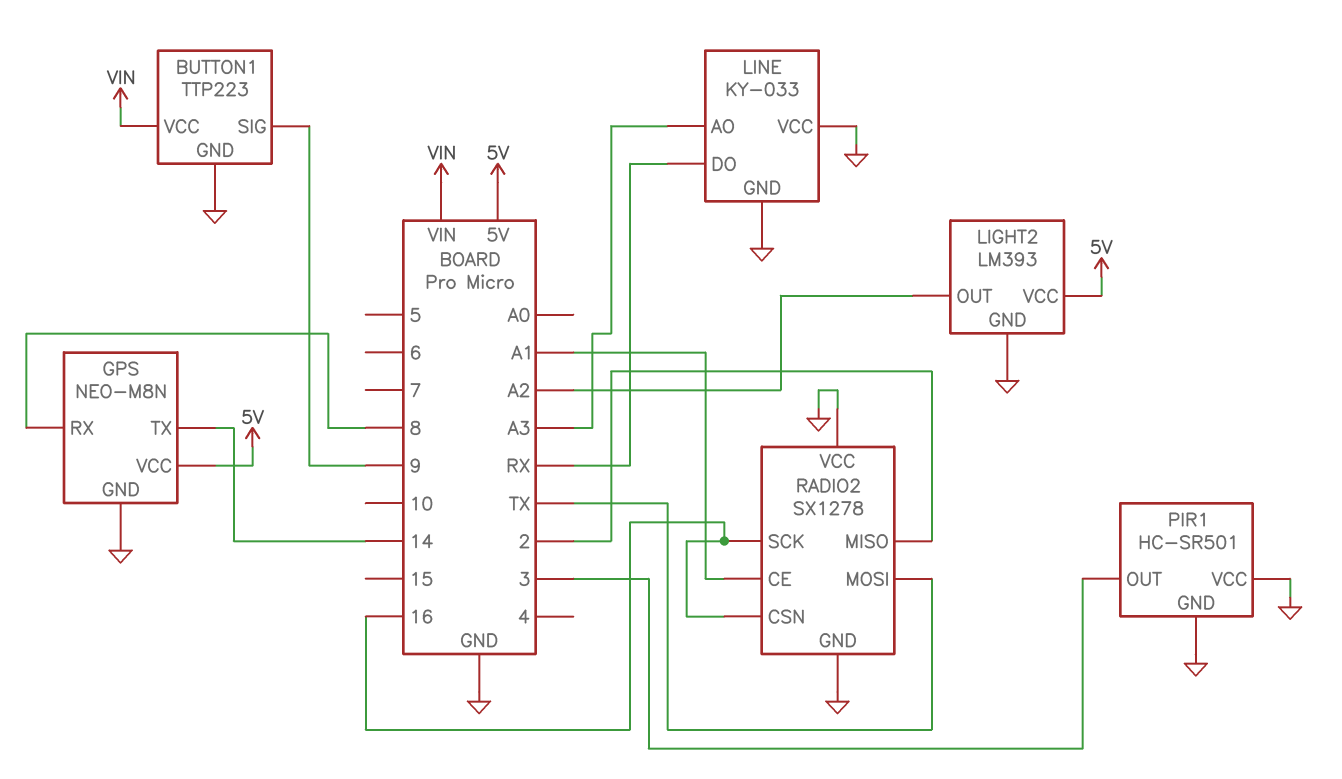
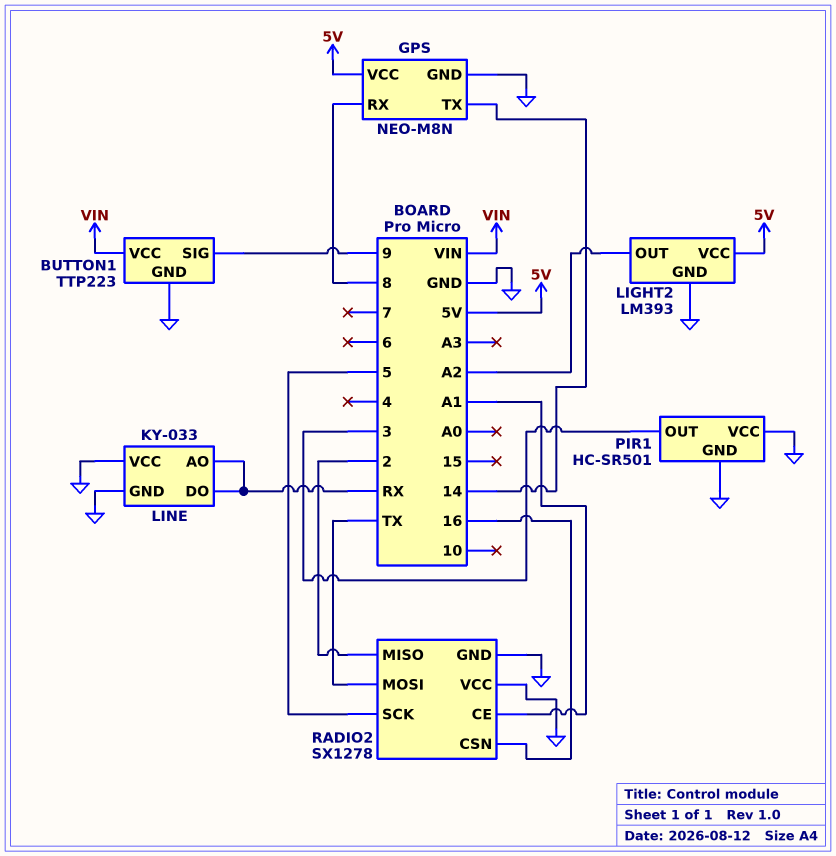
LINE pin AO: A3 -> RX
RADIO2 pin SCK: 16 -> 5

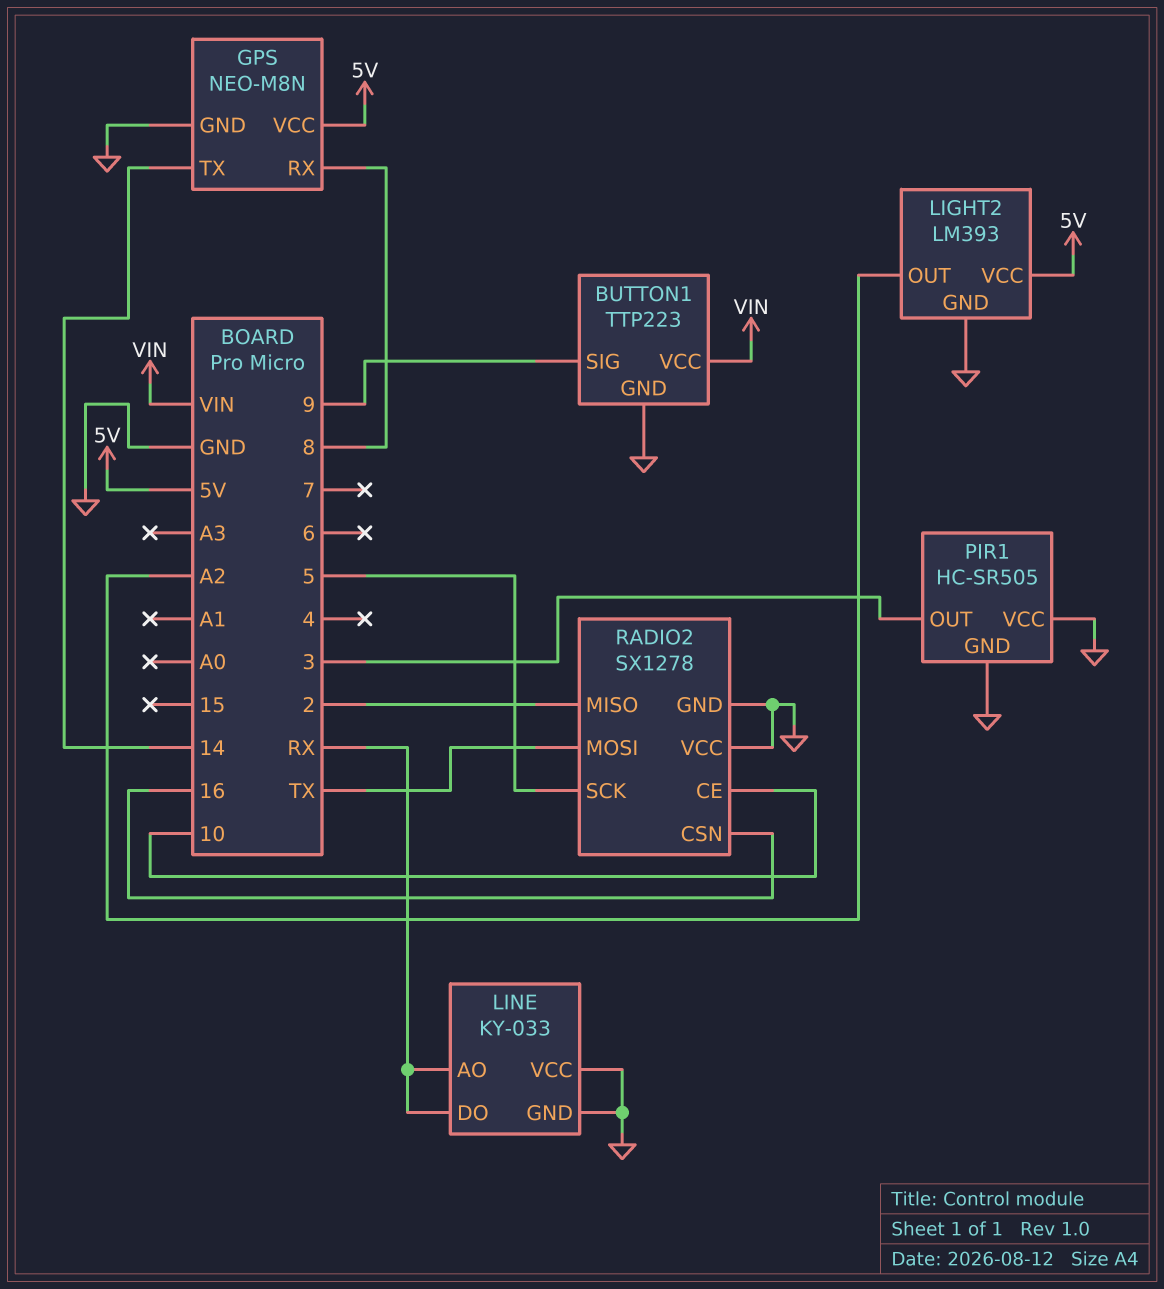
PIR1: HC-SR501 -> HC-SR505
RADIO2 pin CE: A1 -> 10

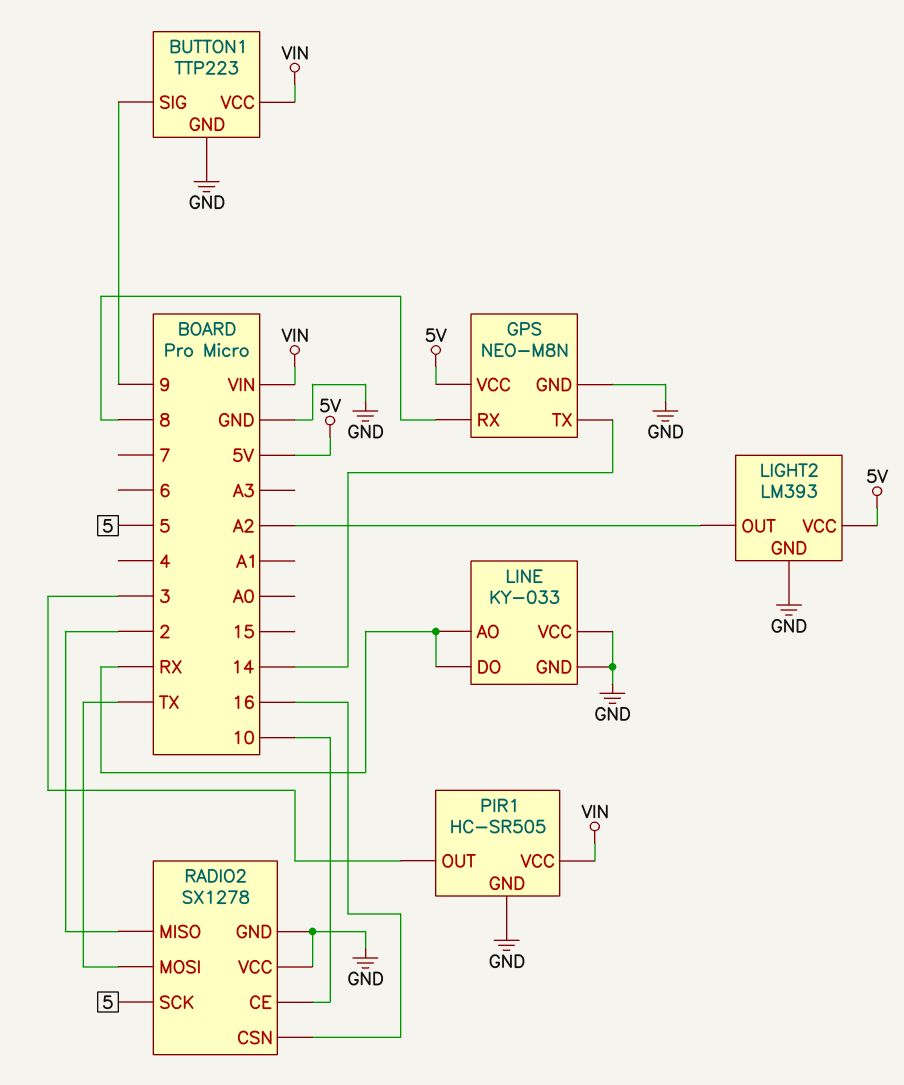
PIR1 pin VCC: GND -> VIN

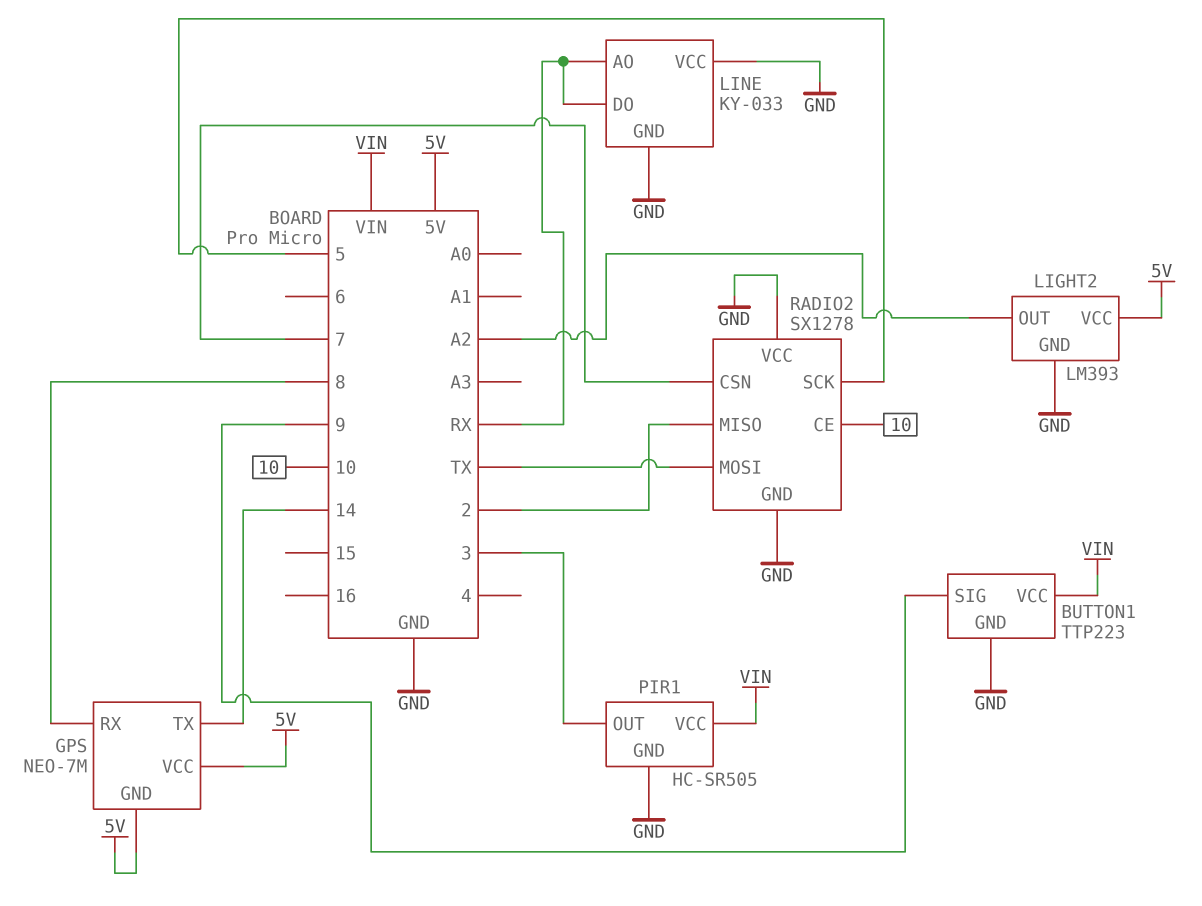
GPS: NEO-M8N -> NEO-7M
GPS pin GND: GND -> 5V
RADIO2 pin CSN: 16 -> 7

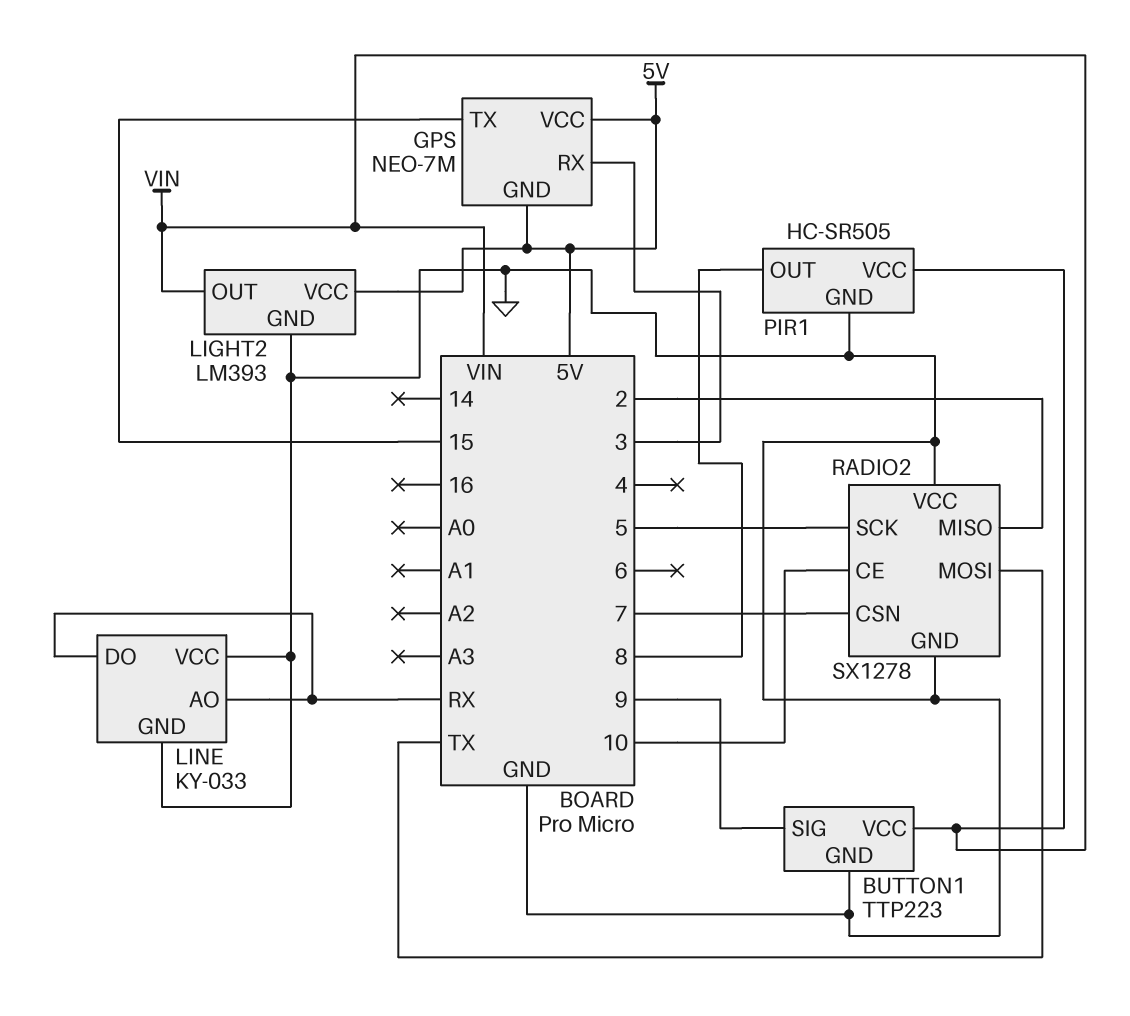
GPS pin RX: 8 -> 3
GPS pin TX: 14 -> 15
LIGHT2 pin OUT: A2 -> VIN
PIR1 pin OUT: 3 -> 8

